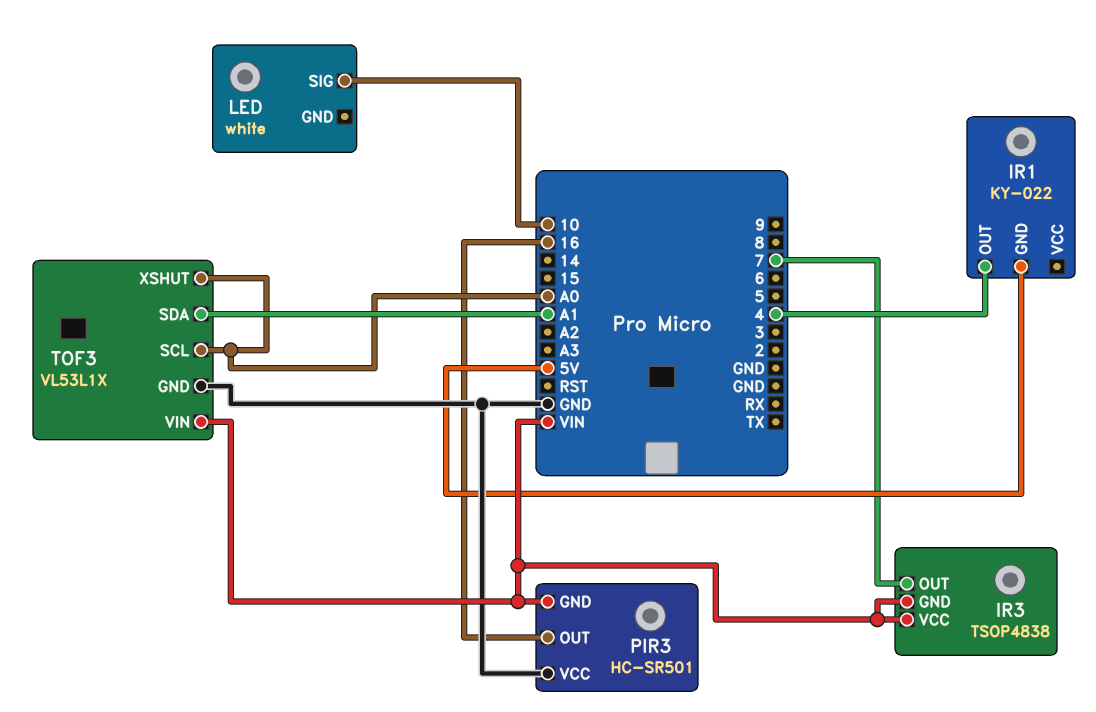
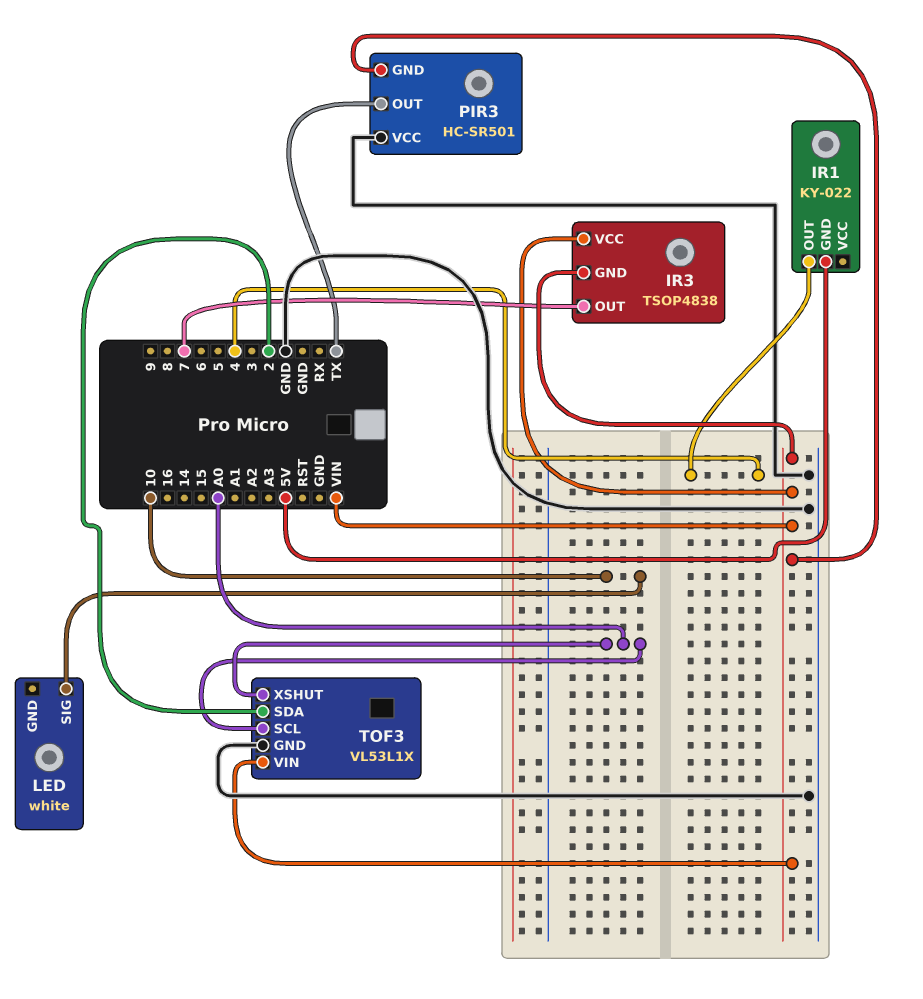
PIR3 pin OUT: 16 -> TX
TOF3 pin SDA: A1 -> 2

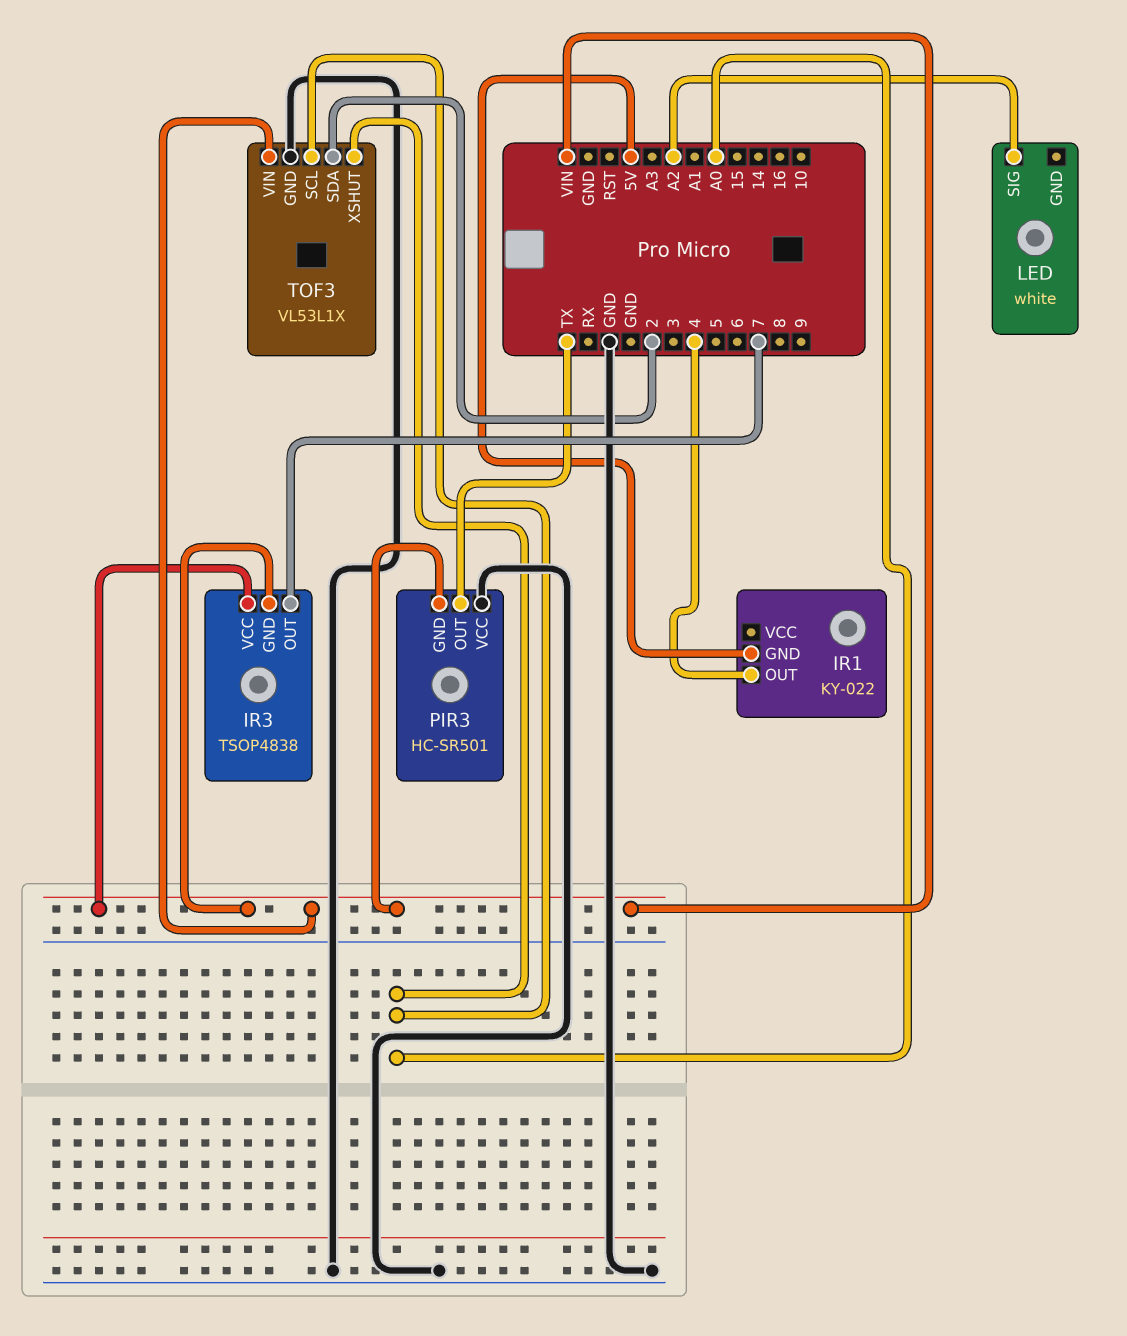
LED pin SIG: 10 -> A2

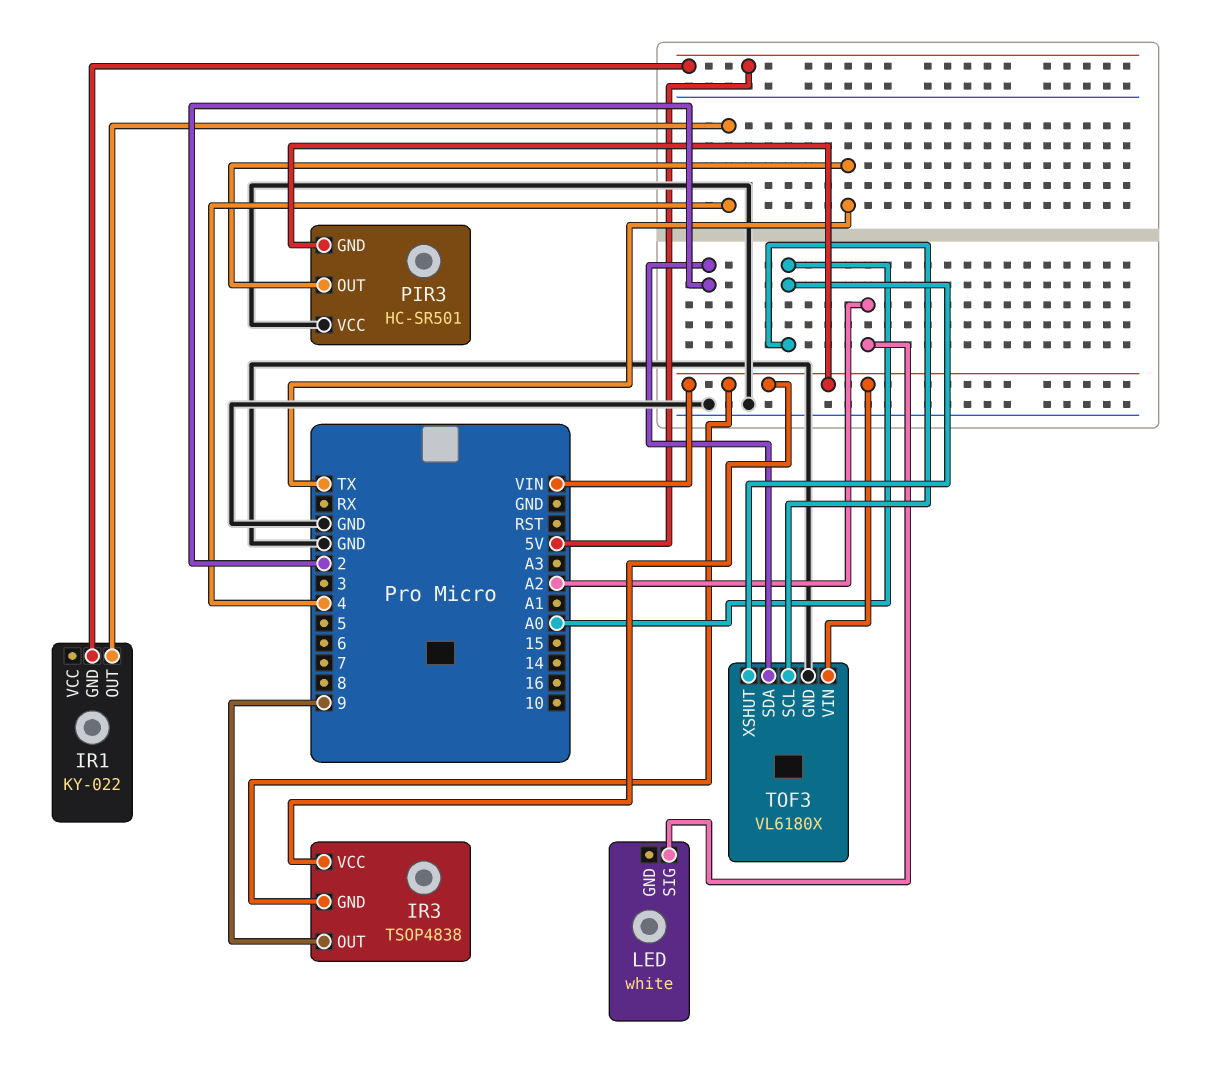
IR3 pin OUT: 7 -> 9
TOF3: VL53L1X -> VL6180X

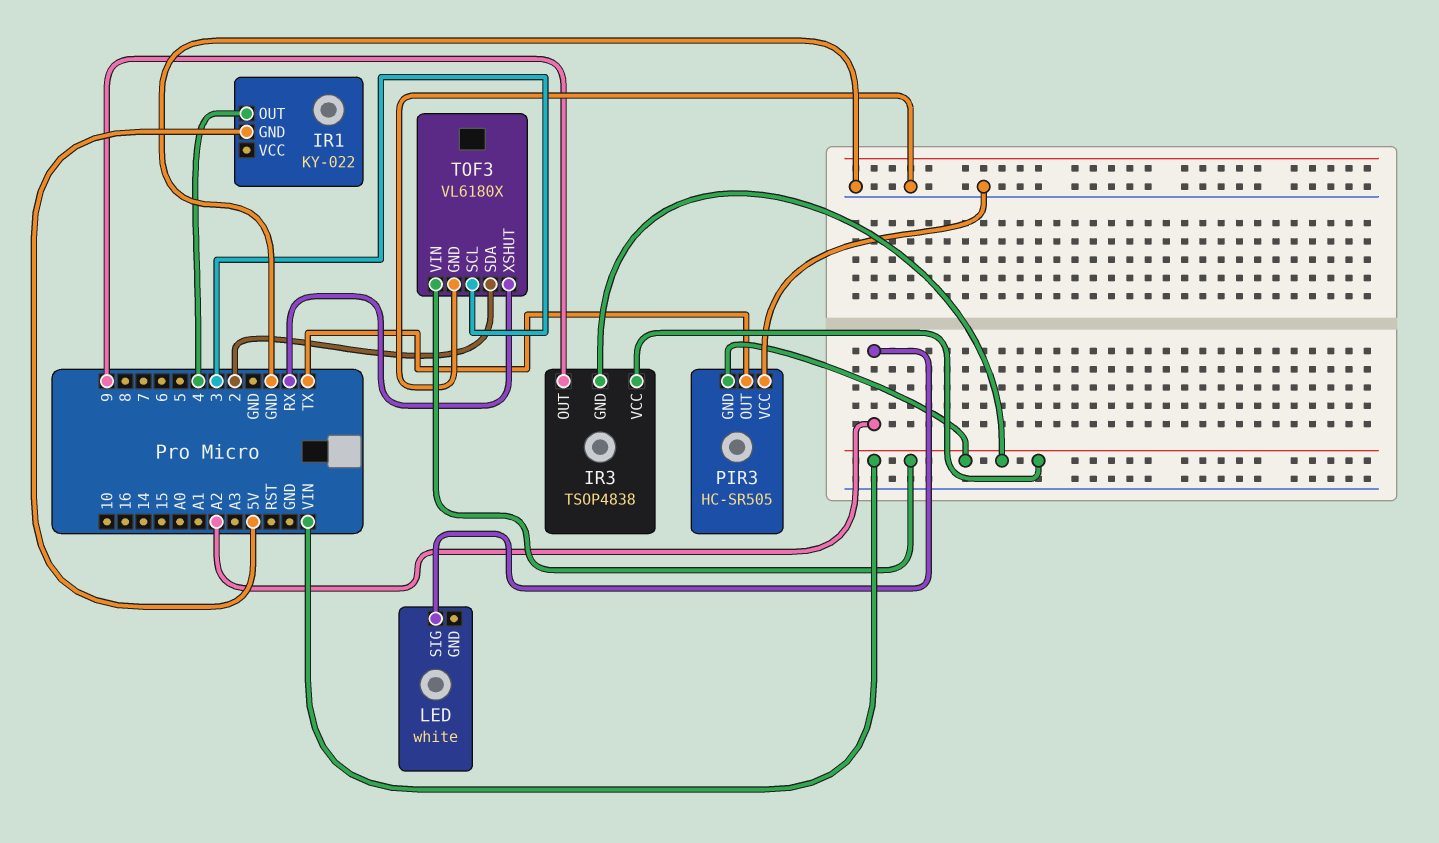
PIR3: HC-SR501 -> HC-SR505
TOF3 pin SCL: A0 -> 3
TOF3 pin XSHUT: A0 -> RX

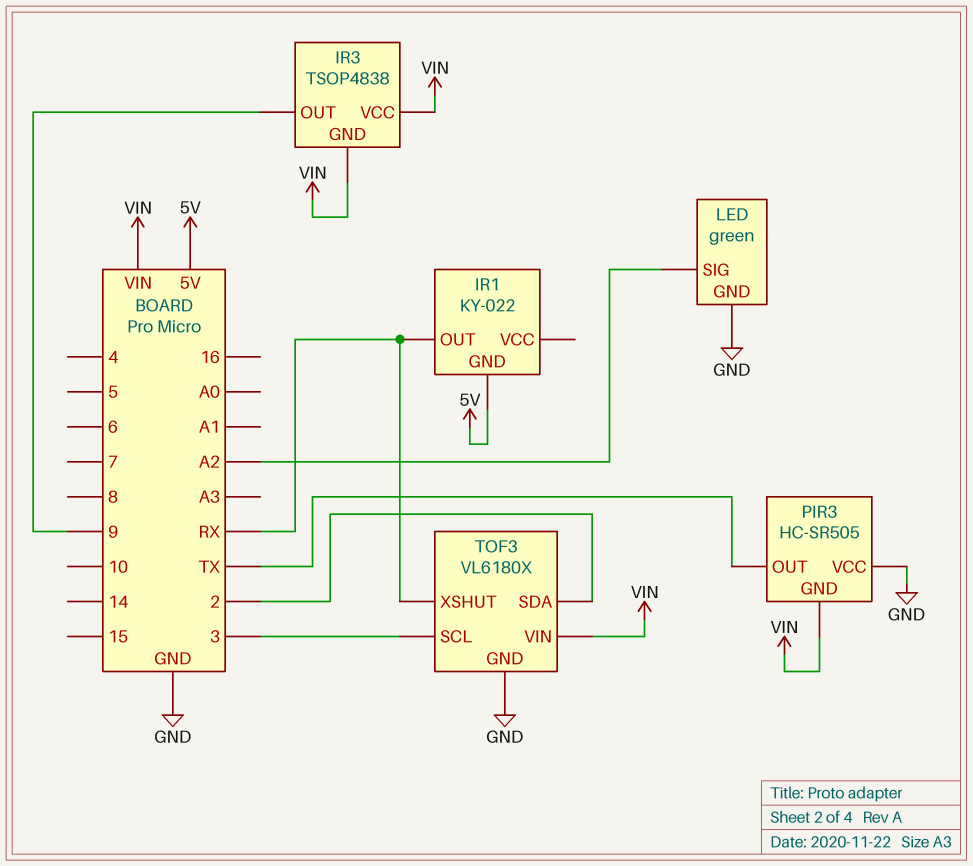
IR1 pin OUT: 4 -> RX
LED: white -> green
LED pin GND: none -> GND

